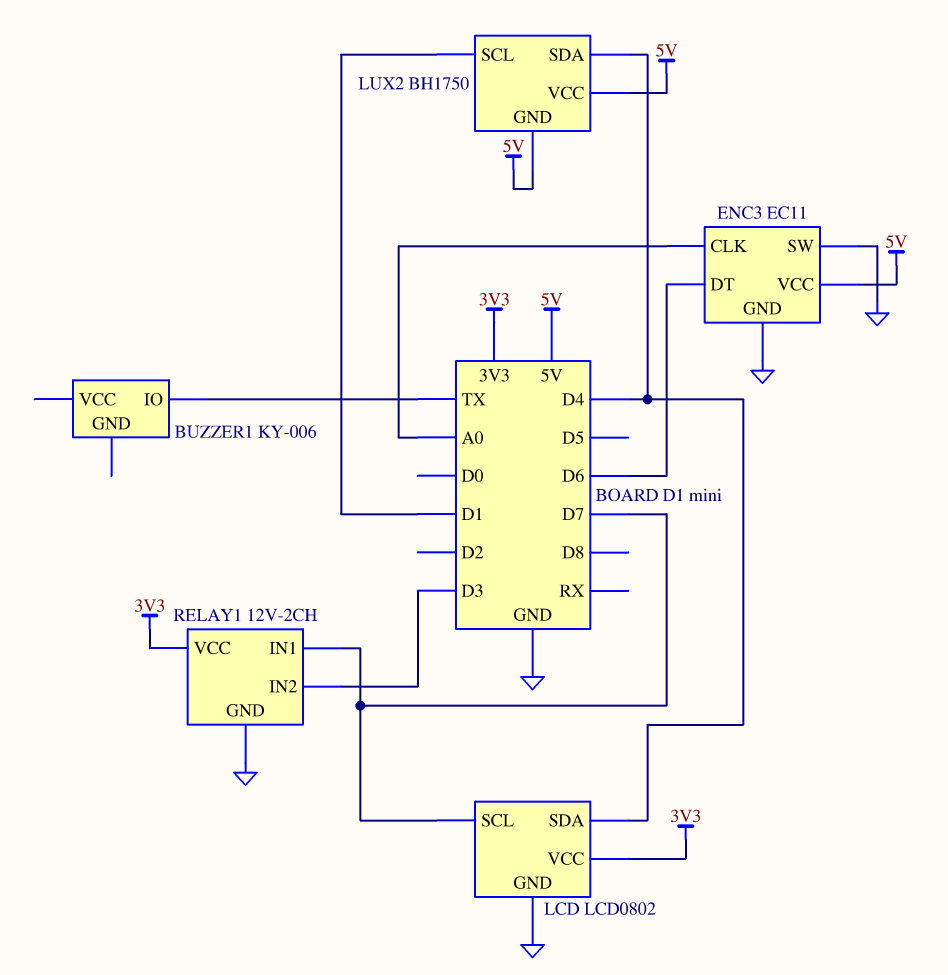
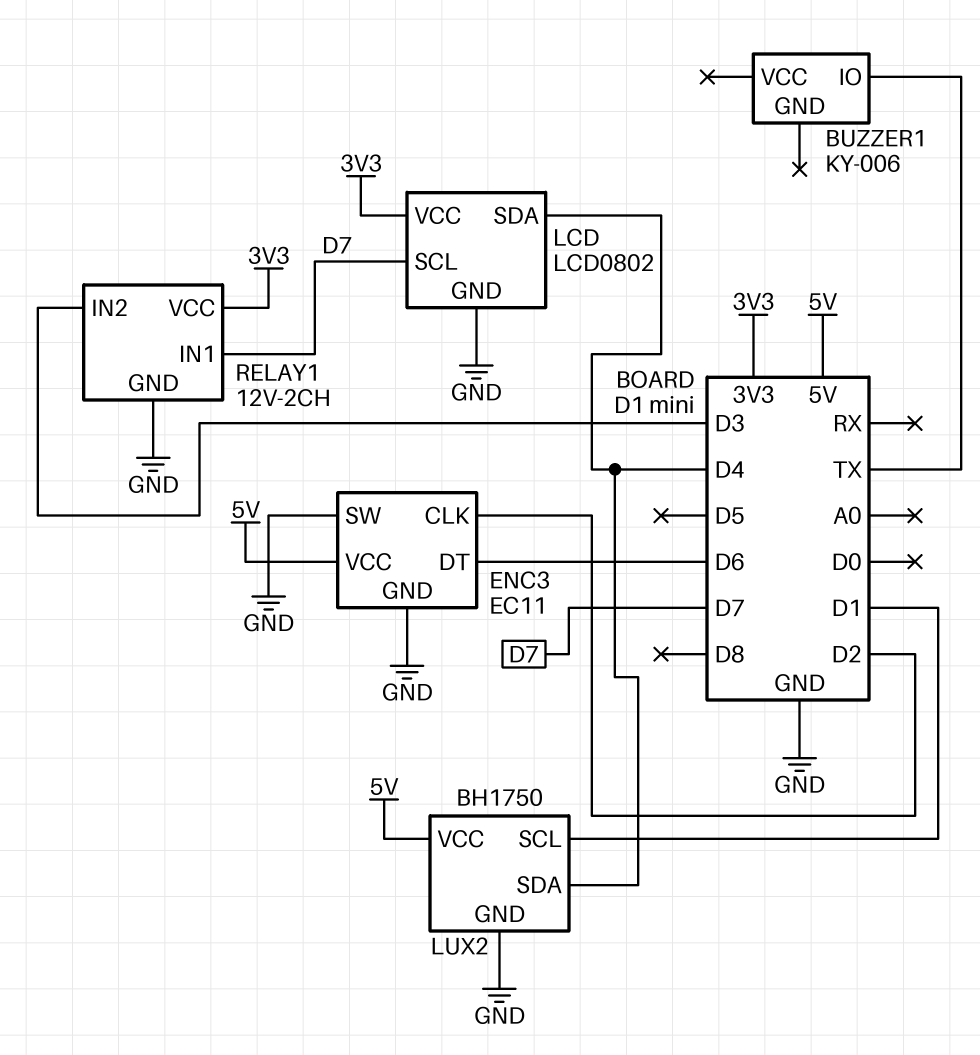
ENC3 pin CLK: A0 -> D2
LUX2 pin GND: 5V -> GND

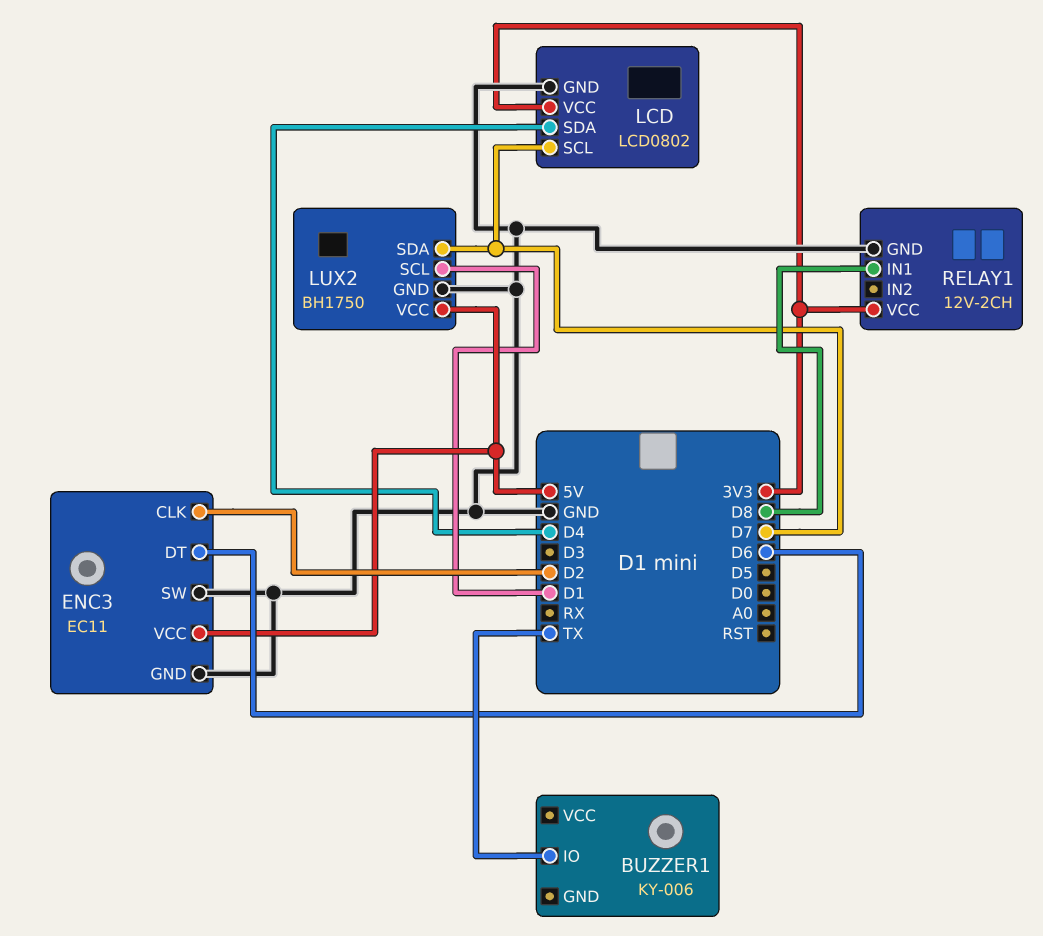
LUX2 pin SDA: D4 -> D7
RELAY1 pin IN1: D7 -> D8
RELAY1 pin IN2: D3 -> none

